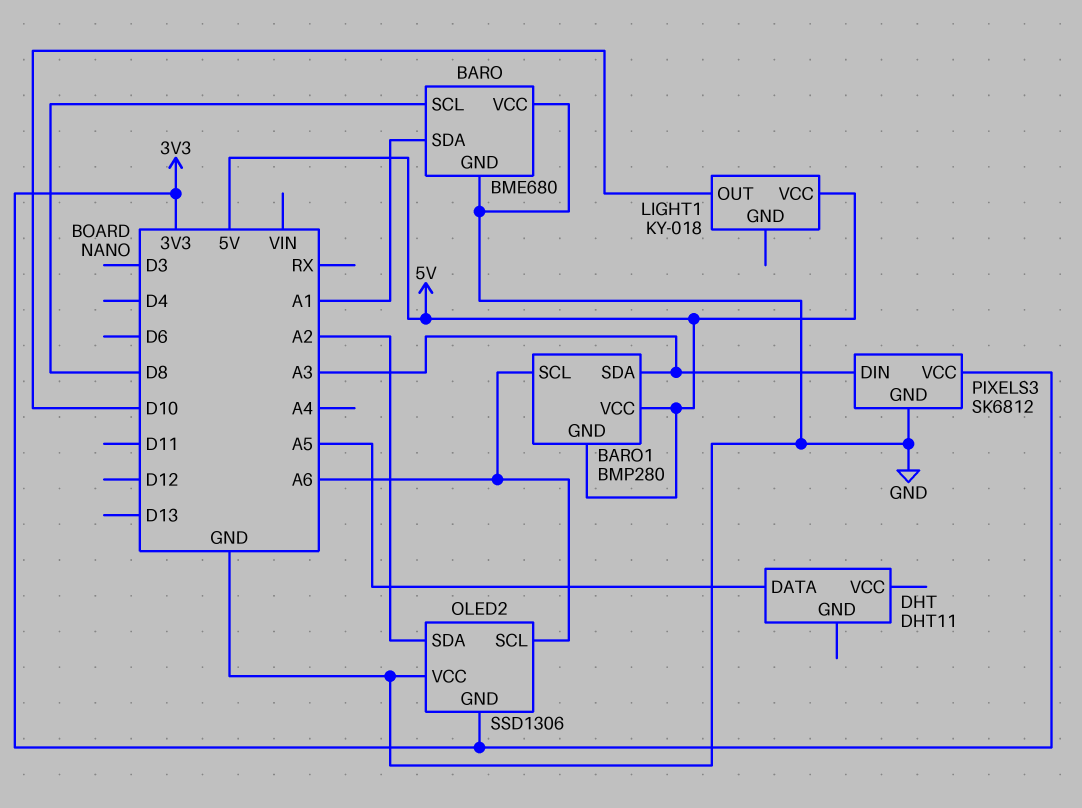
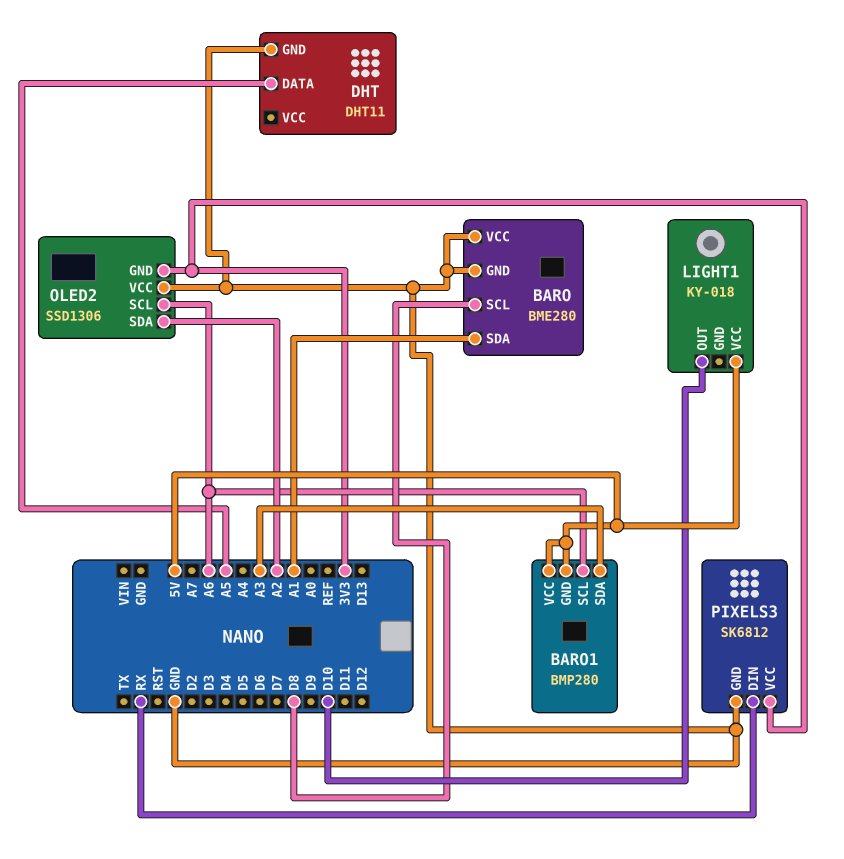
BARO: BME680 -> BME280
DHT pin GND: none -> GND
PIXELS3 pin DIN: A3 -> RX

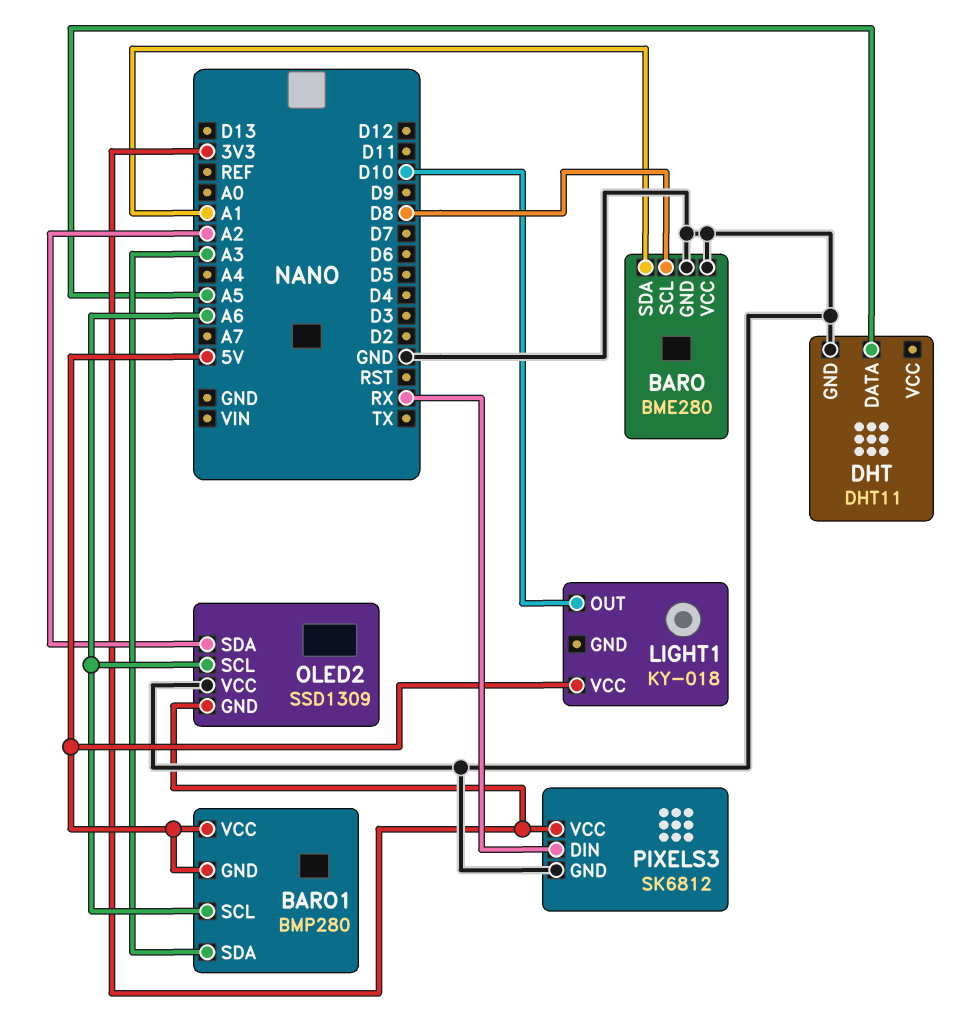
OLED2: SSD1306 -> SSD1309

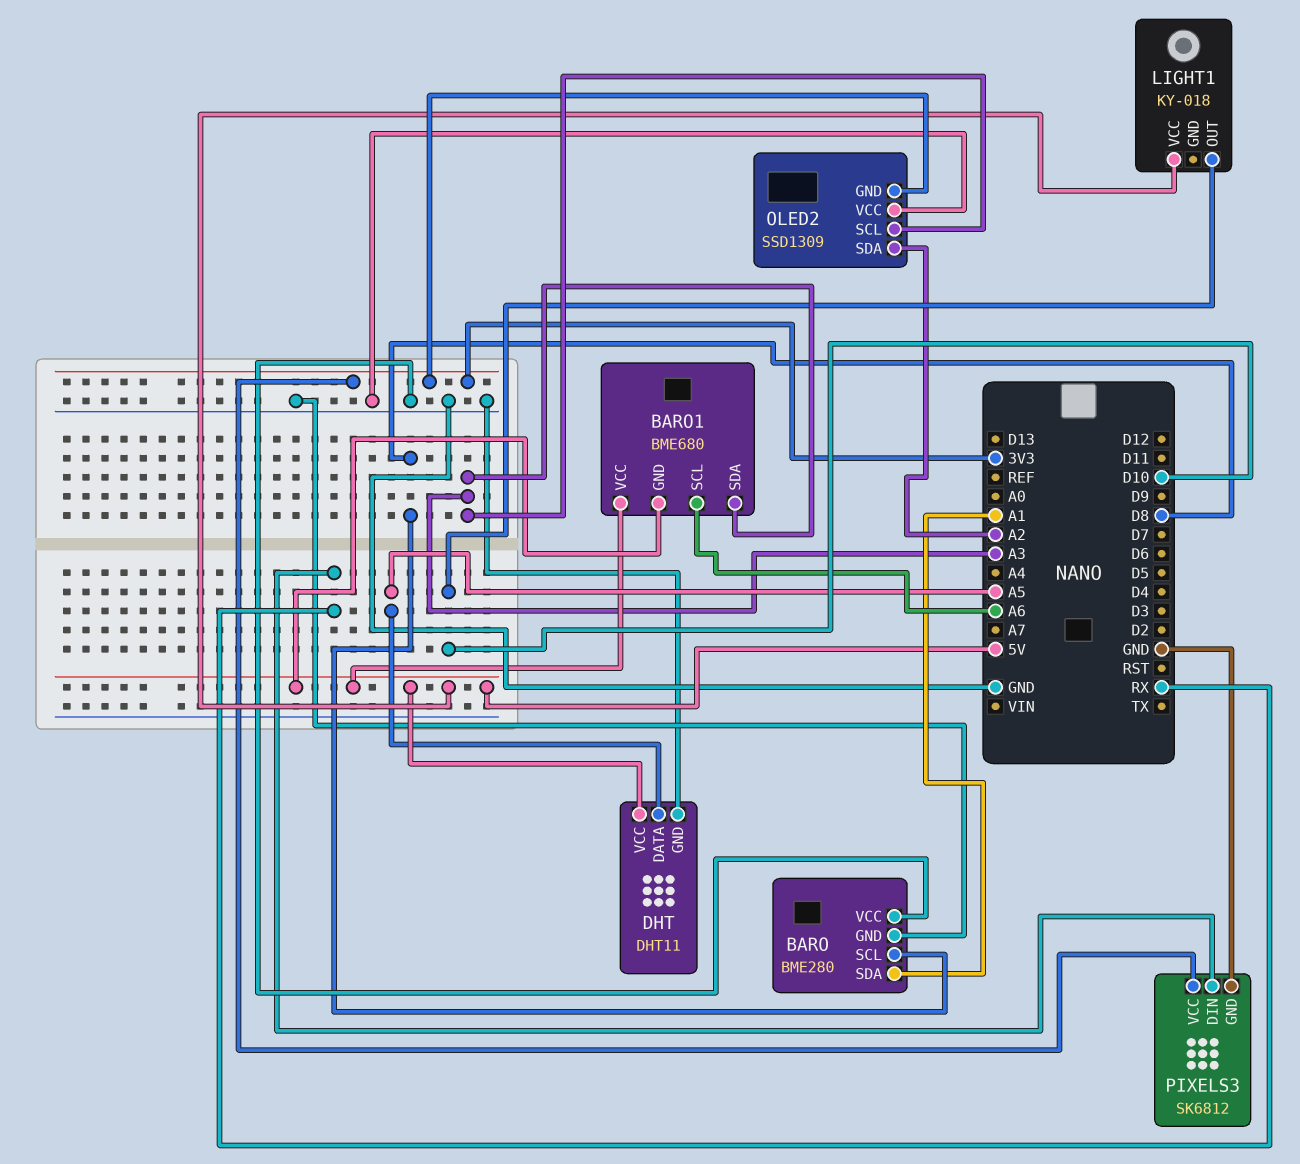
BARO1: BMP280 -> BME680
DHT pin VCC: none -> 5V
OLED2 pin SCL: A6 -> A3

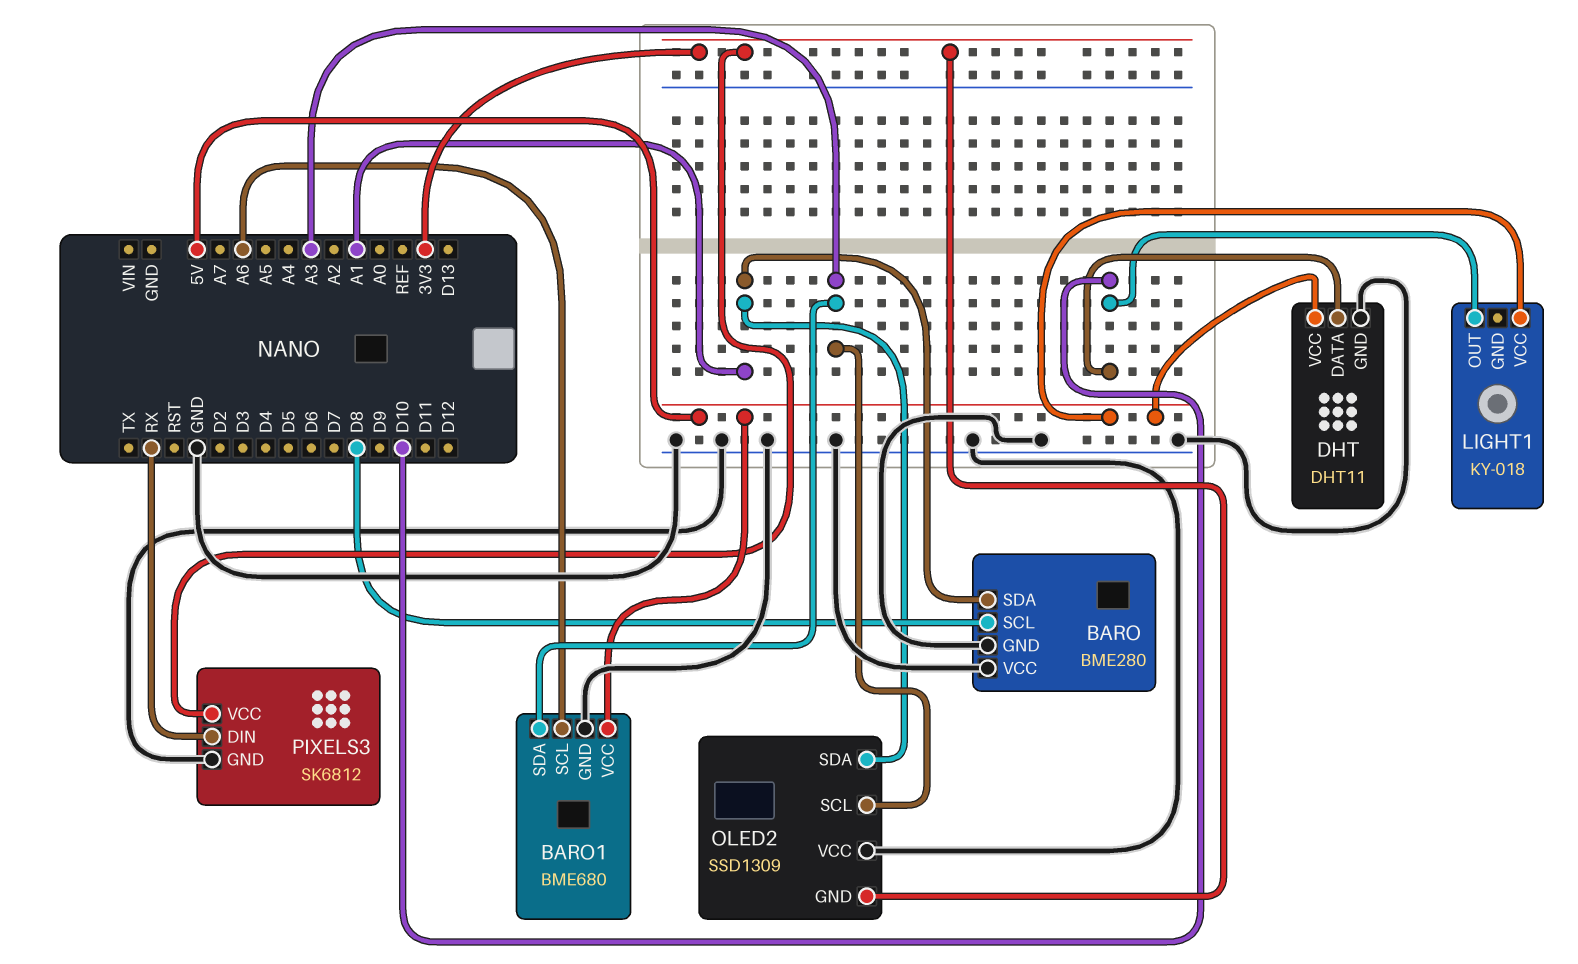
BARO1 pin GND: 5V -> GND
DHT pin DATA: A5 -> D10
OLED2 pin SDA: A2 -> A1

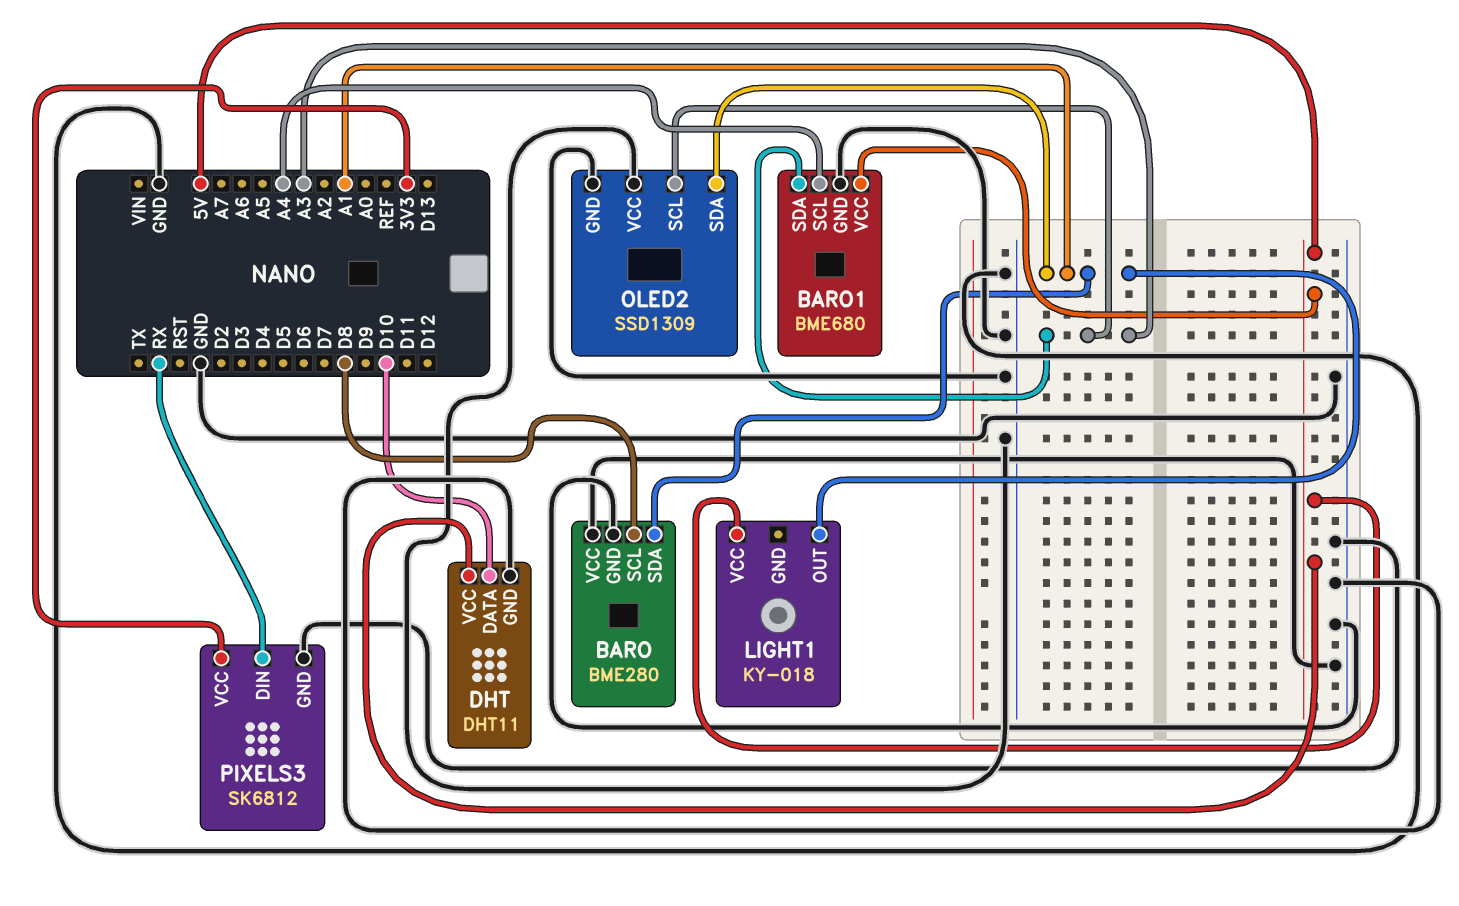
BARO1 pin SCL: A6 -> A4
LIGHT1 pin OUT: D10 -> A1
OLED2 pin GND: 3V3 -> GND

